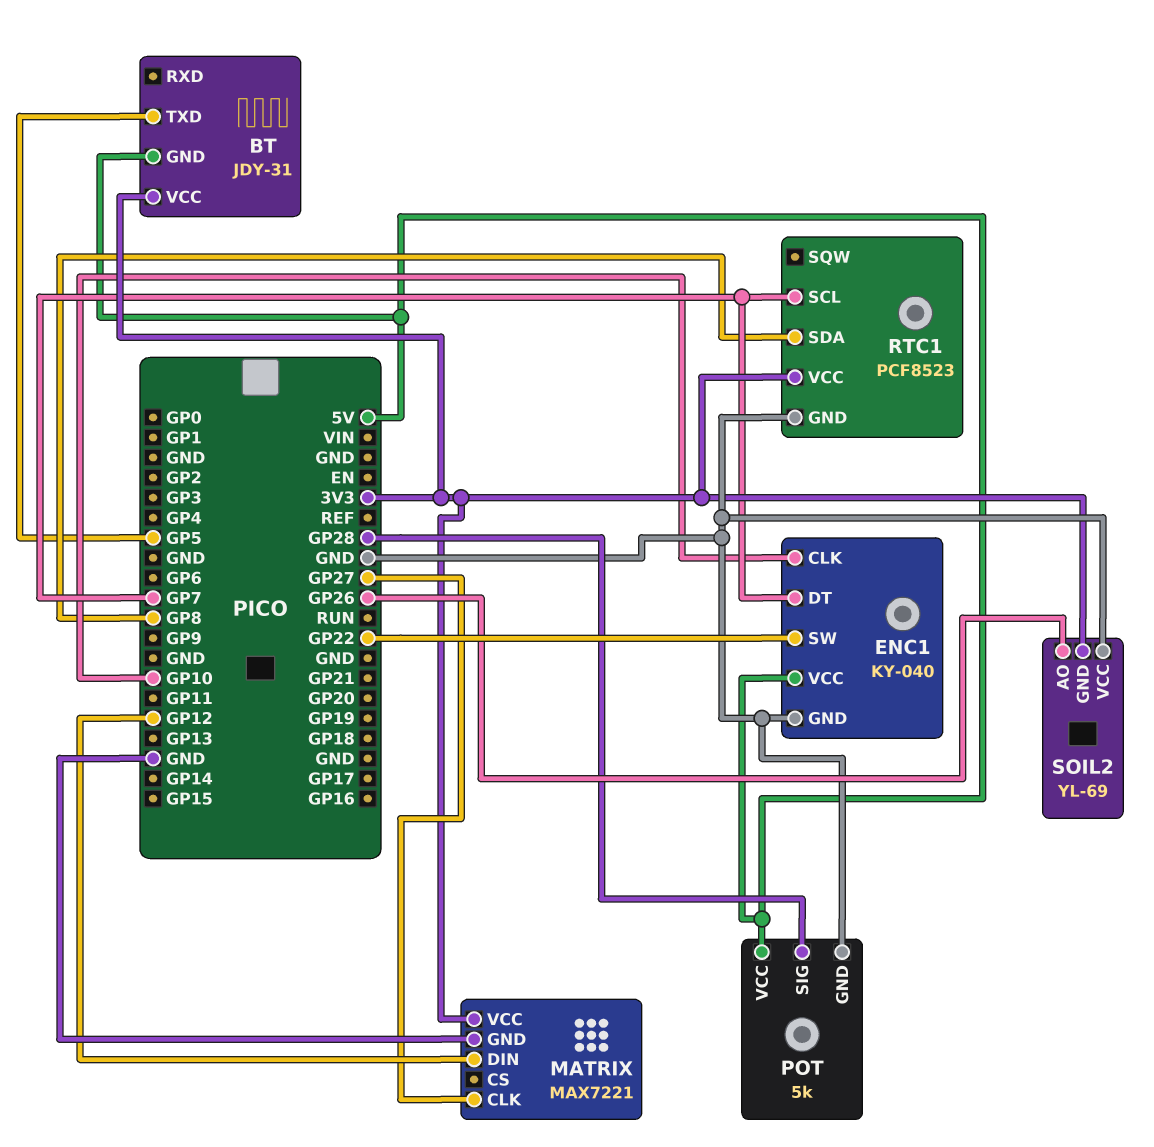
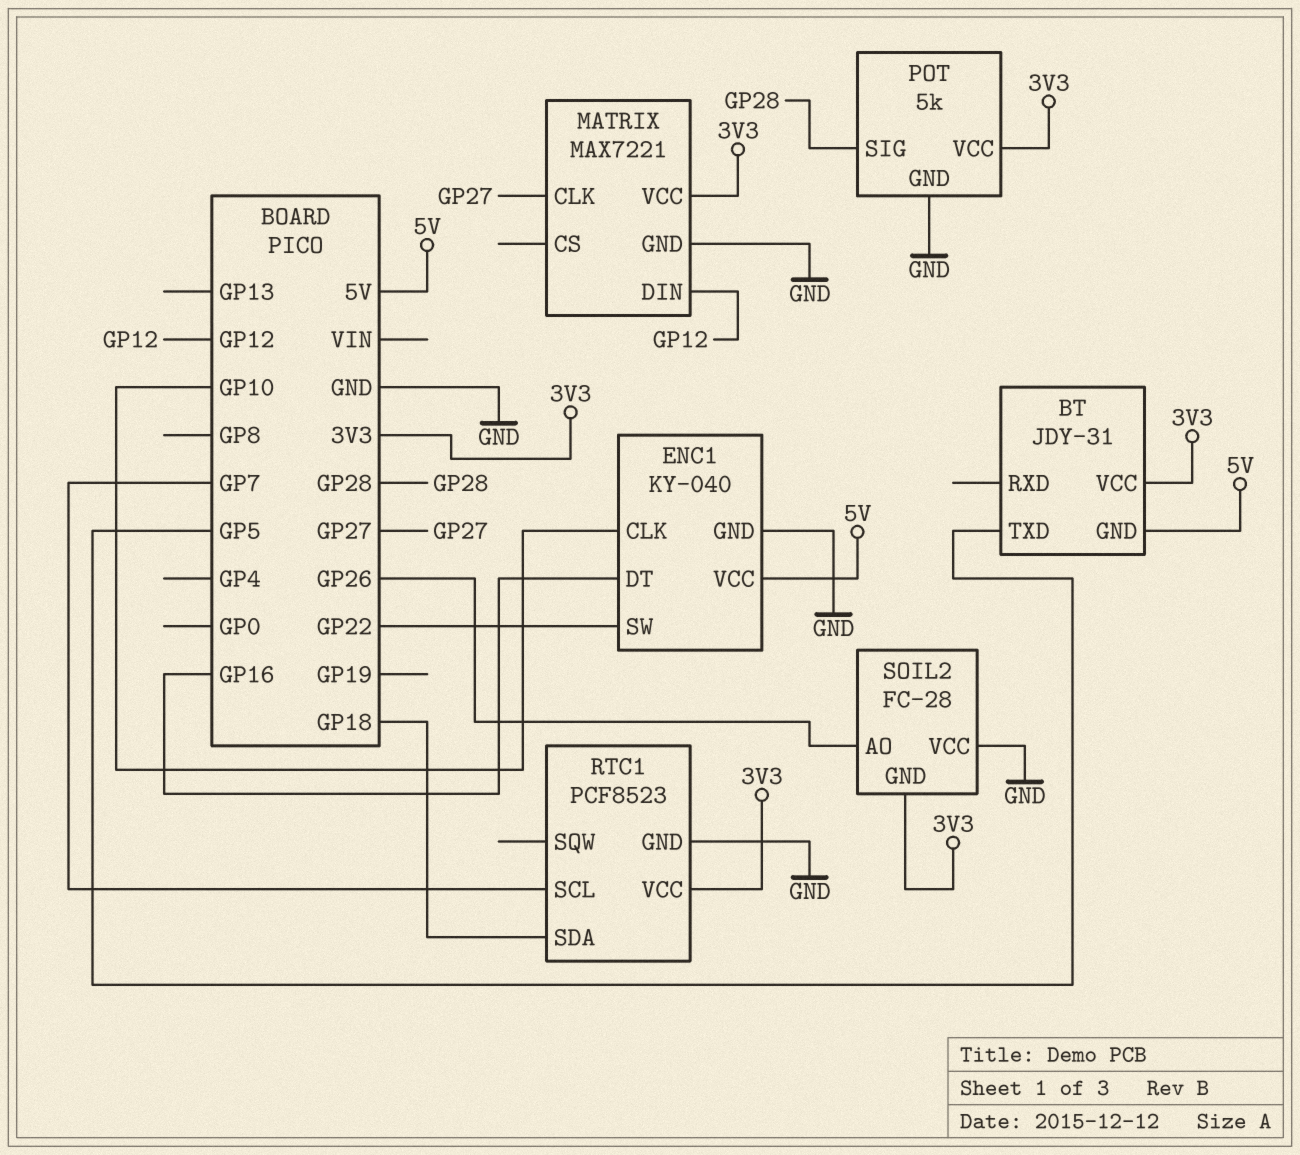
ENC1 pin DT: GP7 -> GP16
POT pin VCC: 5V -> 3V3
RTC1 pin SDA: GP8 -> GP18
SOIL2: YL-69 -> FC-28

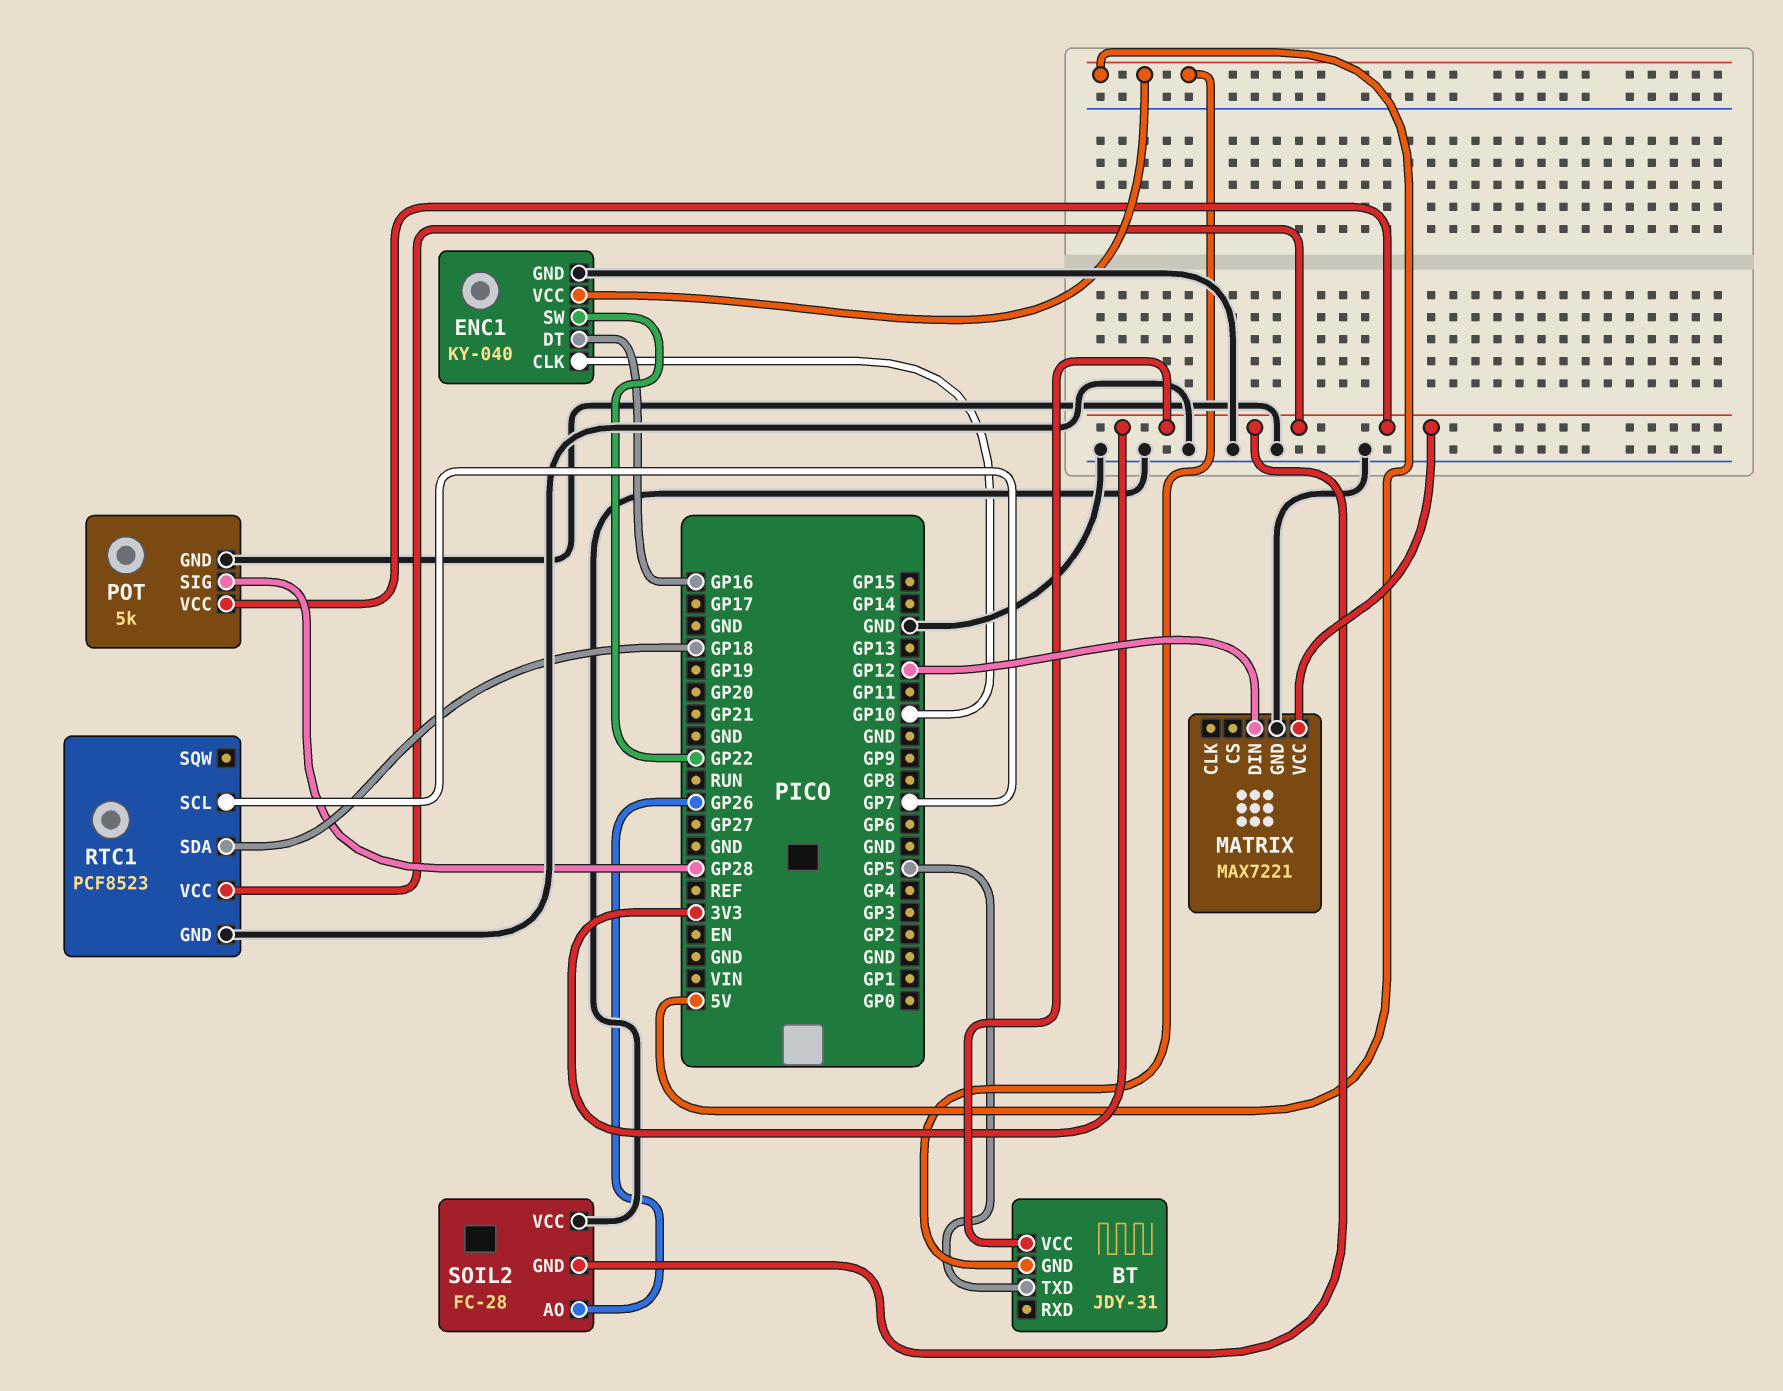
MATRIX pin CLK: GP27 -> none

